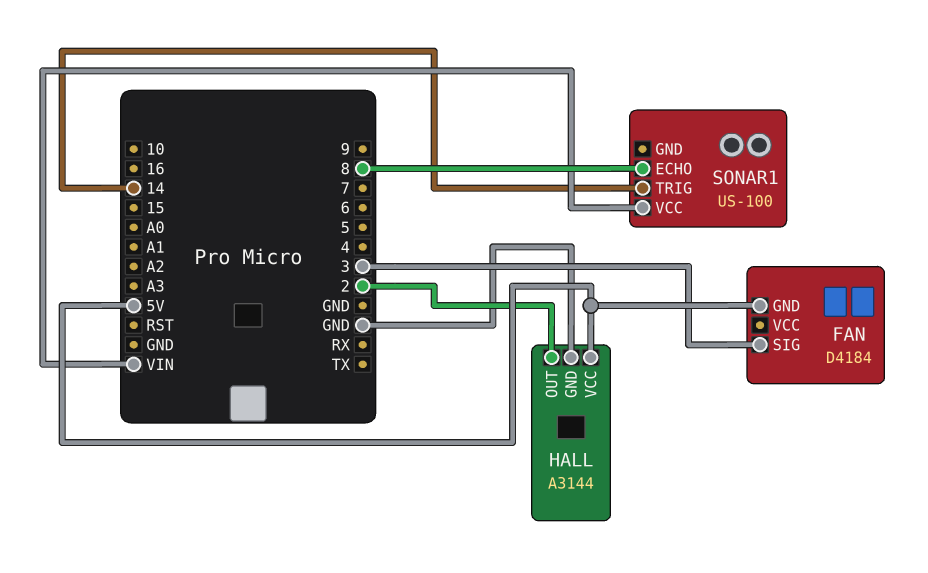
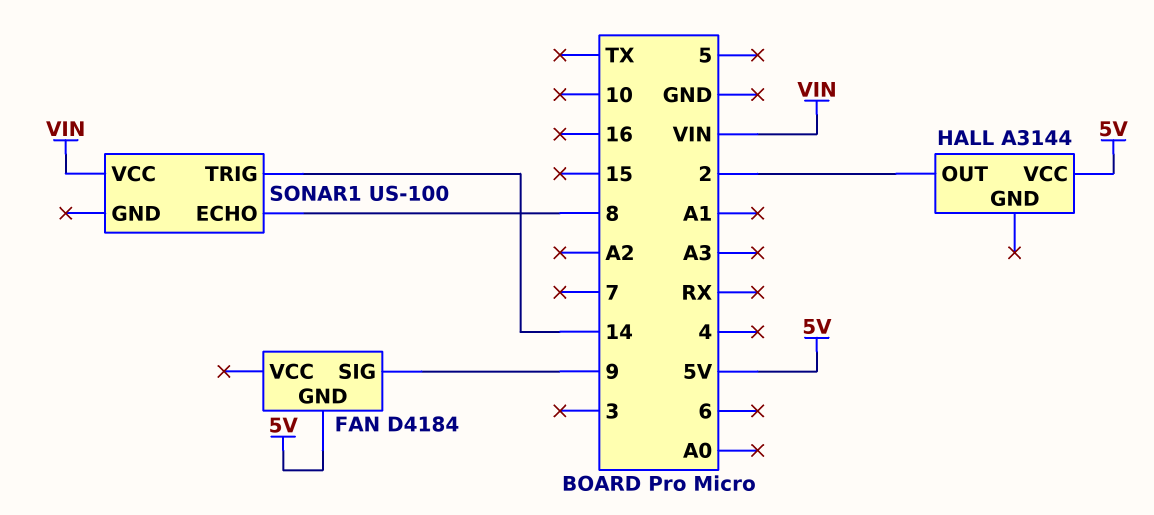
FAN pin SIG: 3 -> 9
HALL pin GND: GND -> none

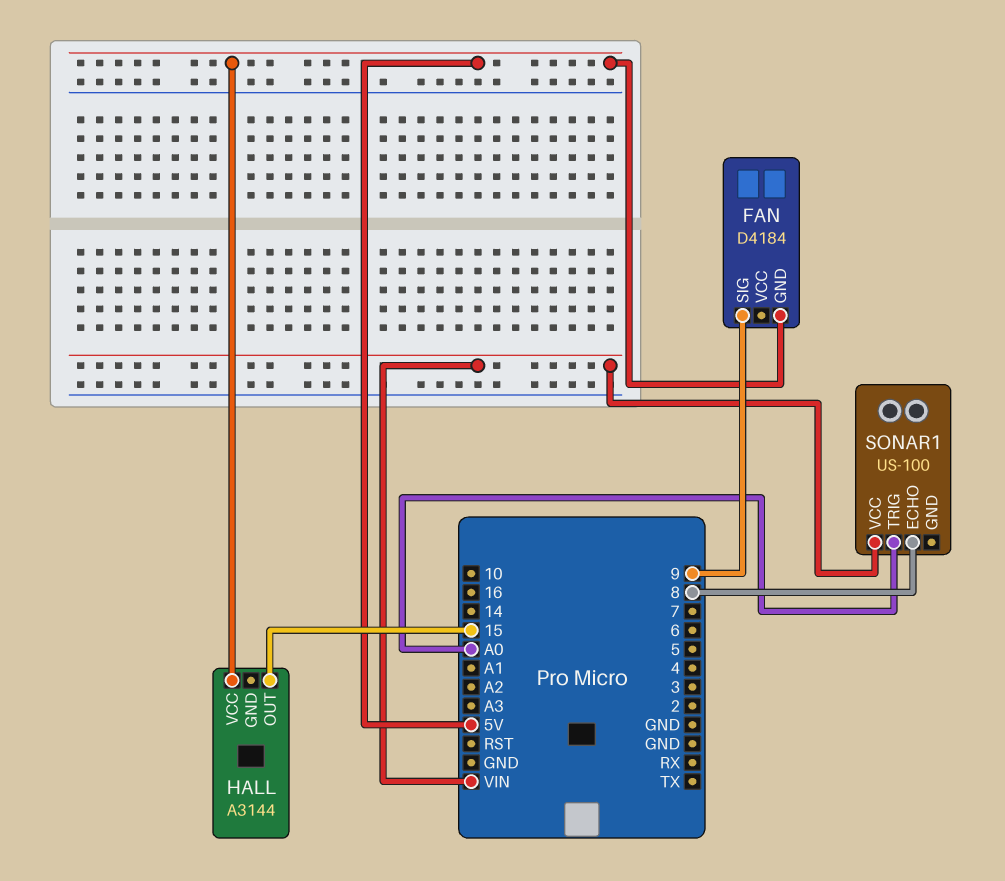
HALL pin OUT: 2 -> 15
SONAR1 pin TRIG: 14 -> A0

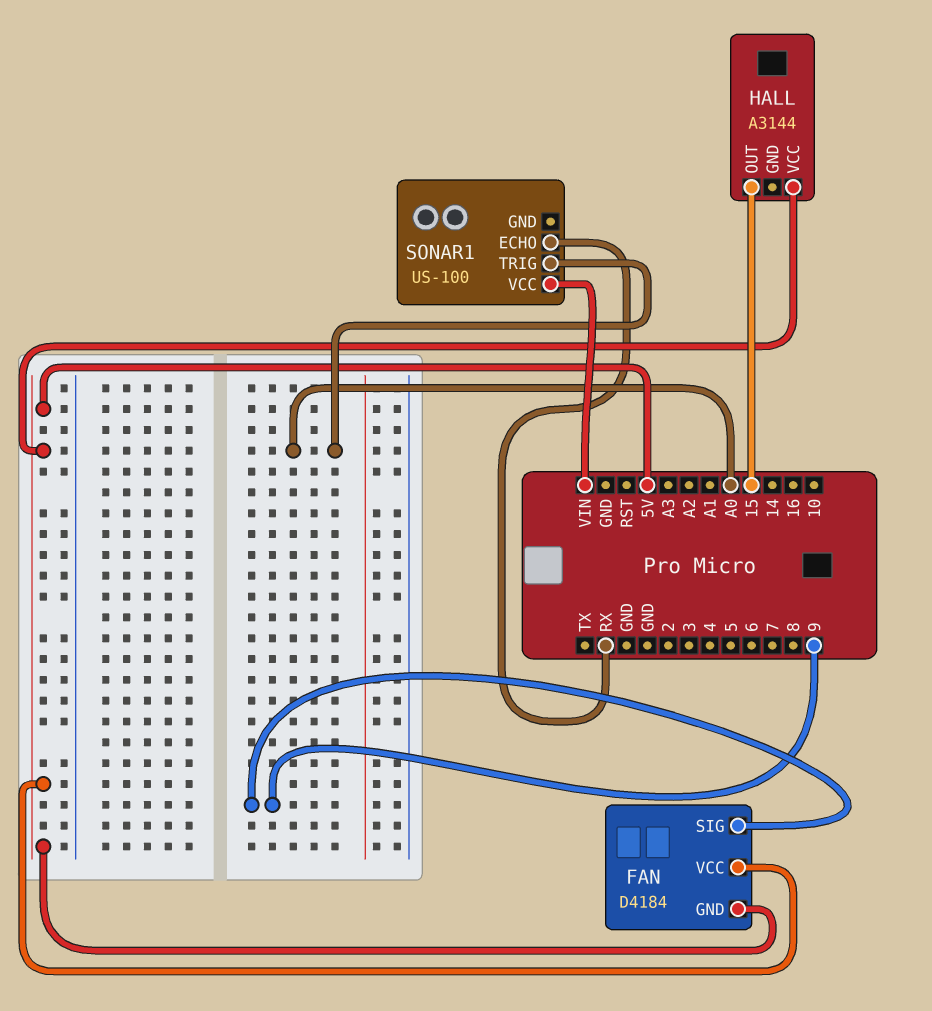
FAN pin VCC: none -> 5V
SONAR1 pin ECHO: 8 -> RX

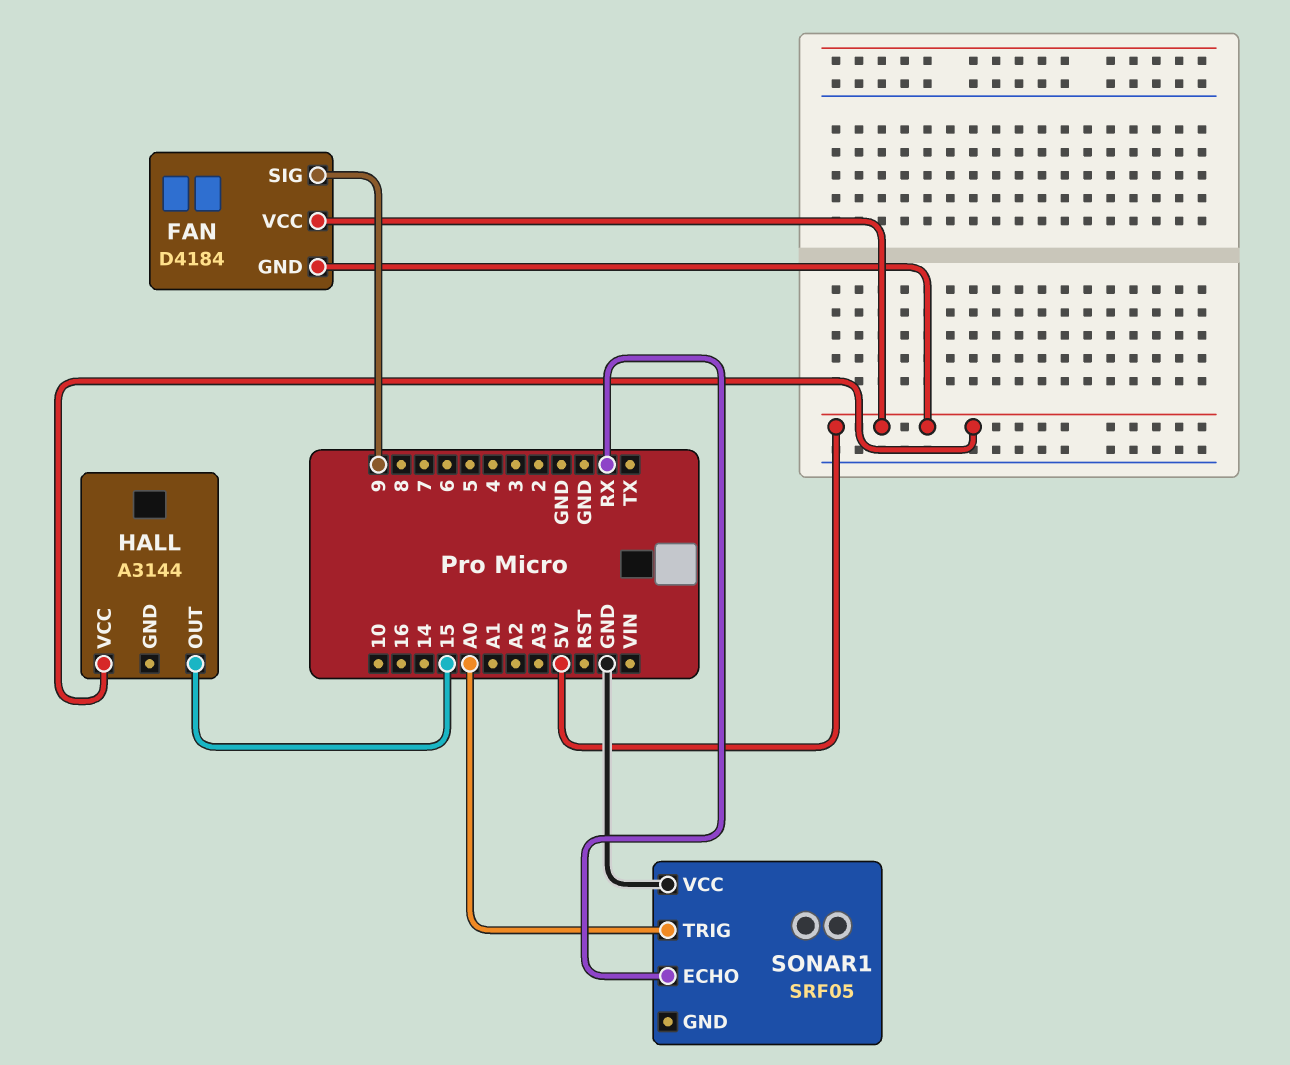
SONAR1: US-100 -> SRF05
SONAR1 pin VCC: VIN -> GND

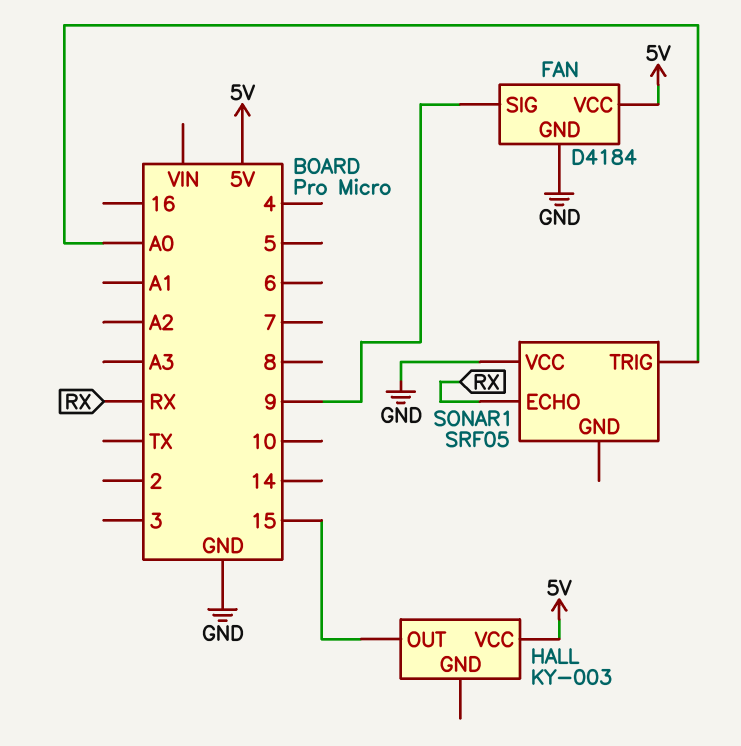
FAN pin GND: 5V -> GND
HALL: A3144 -> KY-003

